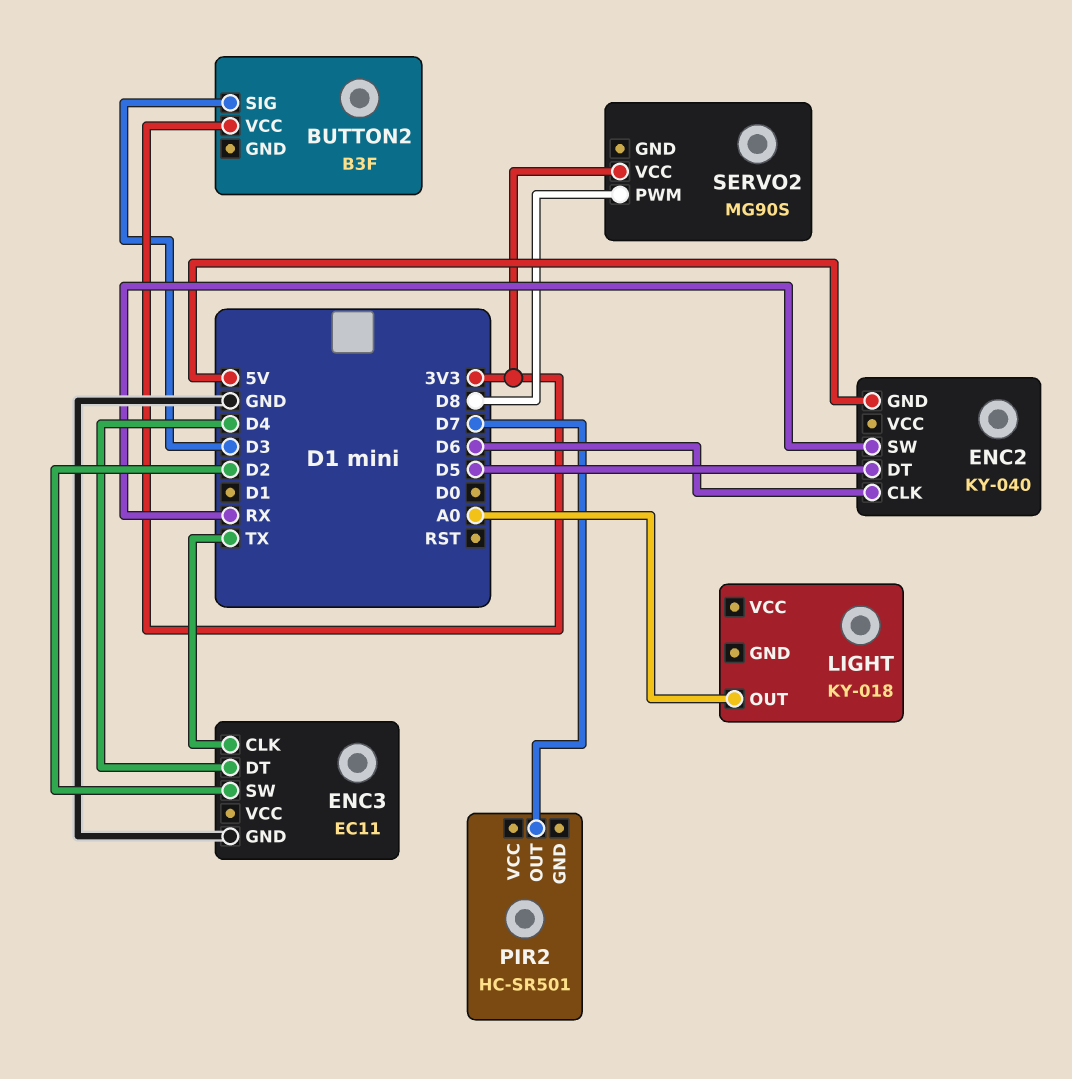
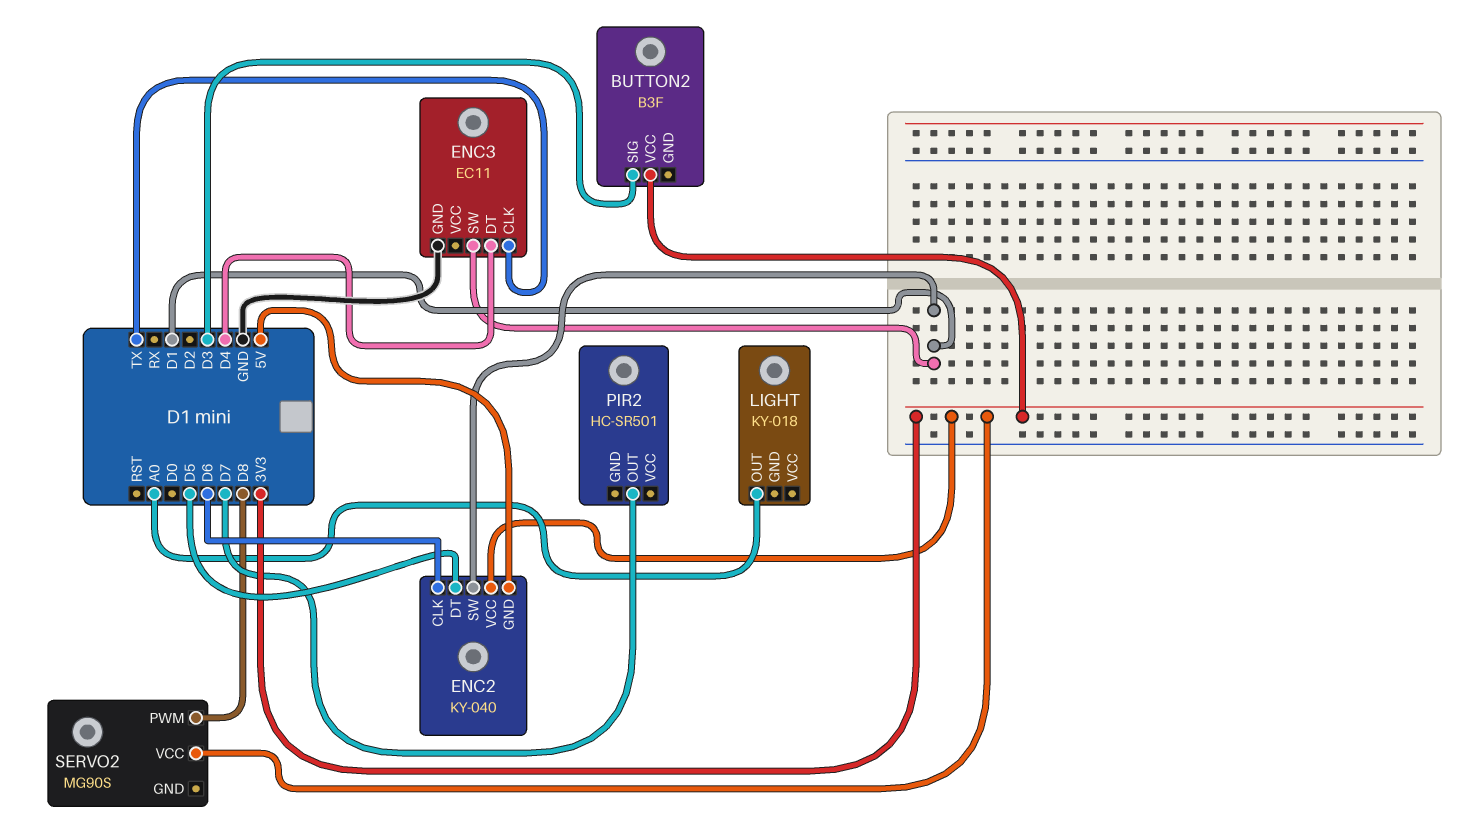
ENC2 pin SW: RX -> D1
ENC2 pin VCC: none -> 3V3
ENC3 pin SW: D2 -> D1

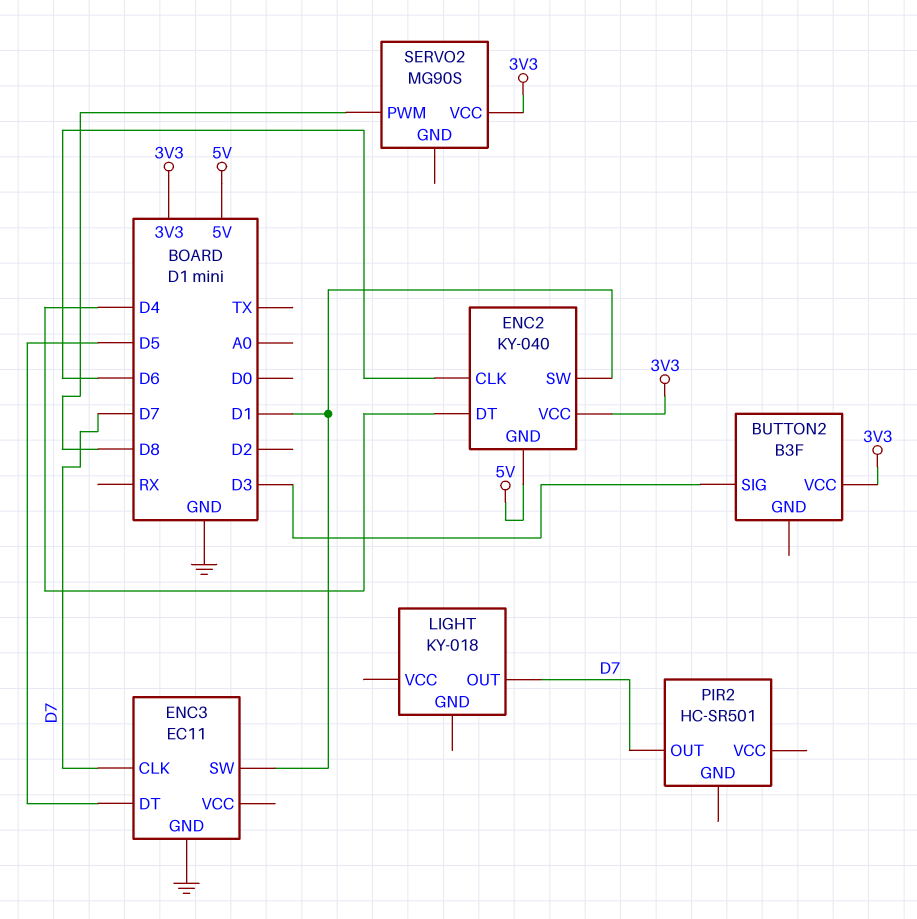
ENC2 pin DT: D5 -> D4
ENC3 pin CLK: TX -> D7
ENC3 pin DT: D4 -> D5
LIGHT pin OUT: A0 -> D7

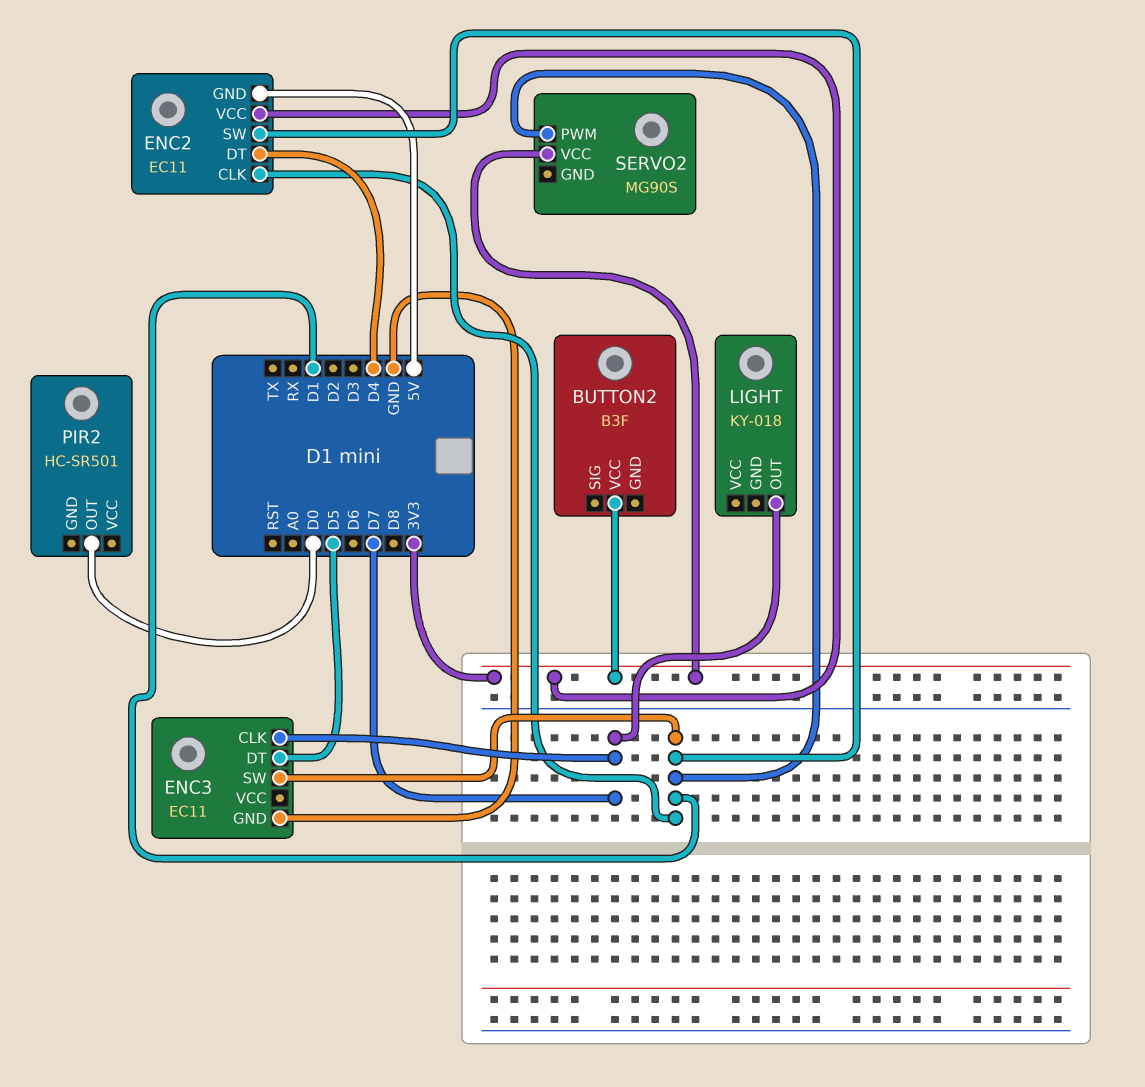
BUTTON2 pin SIG: D3 -> none
ENC2: KY-040 -> EC11
ENC2 pin CLK: D6 -> D1
PIR2 pin OUT: D7 -> D0
SERVO2 pin PWM: D8 -> D1

